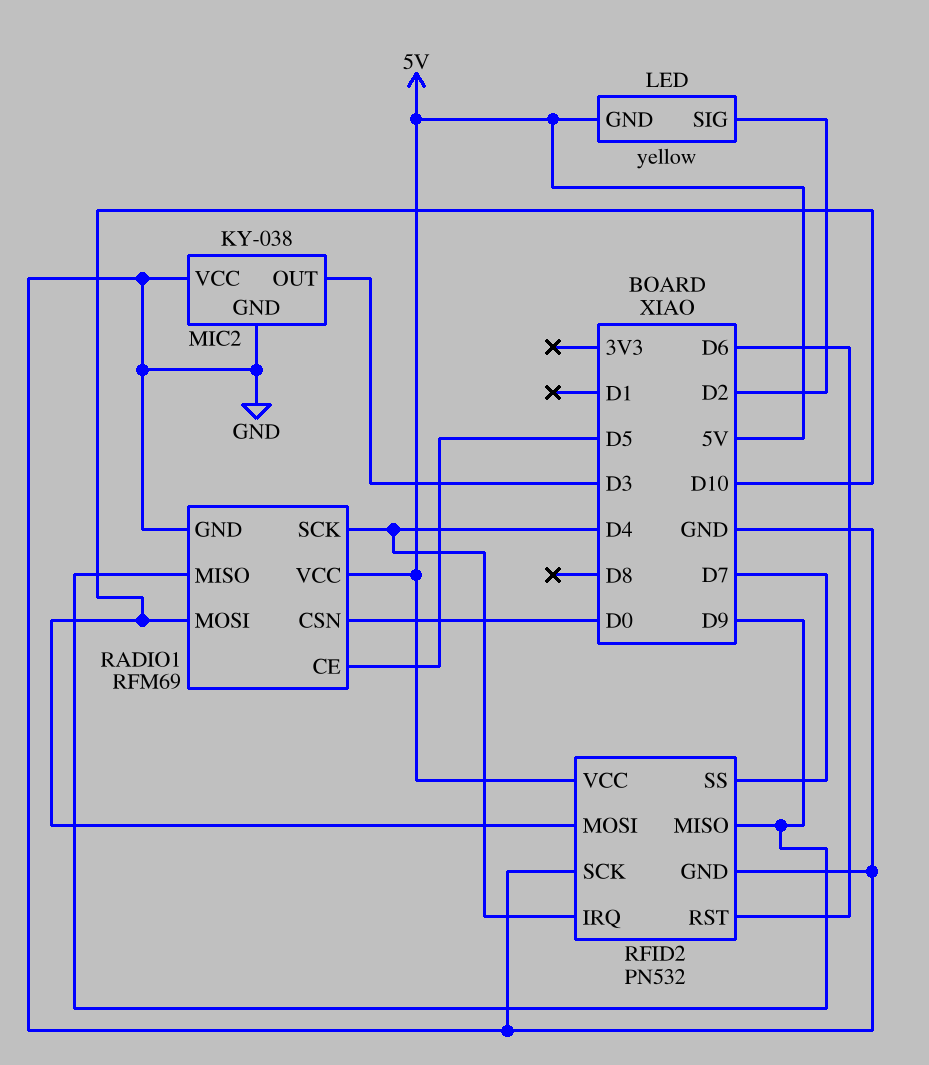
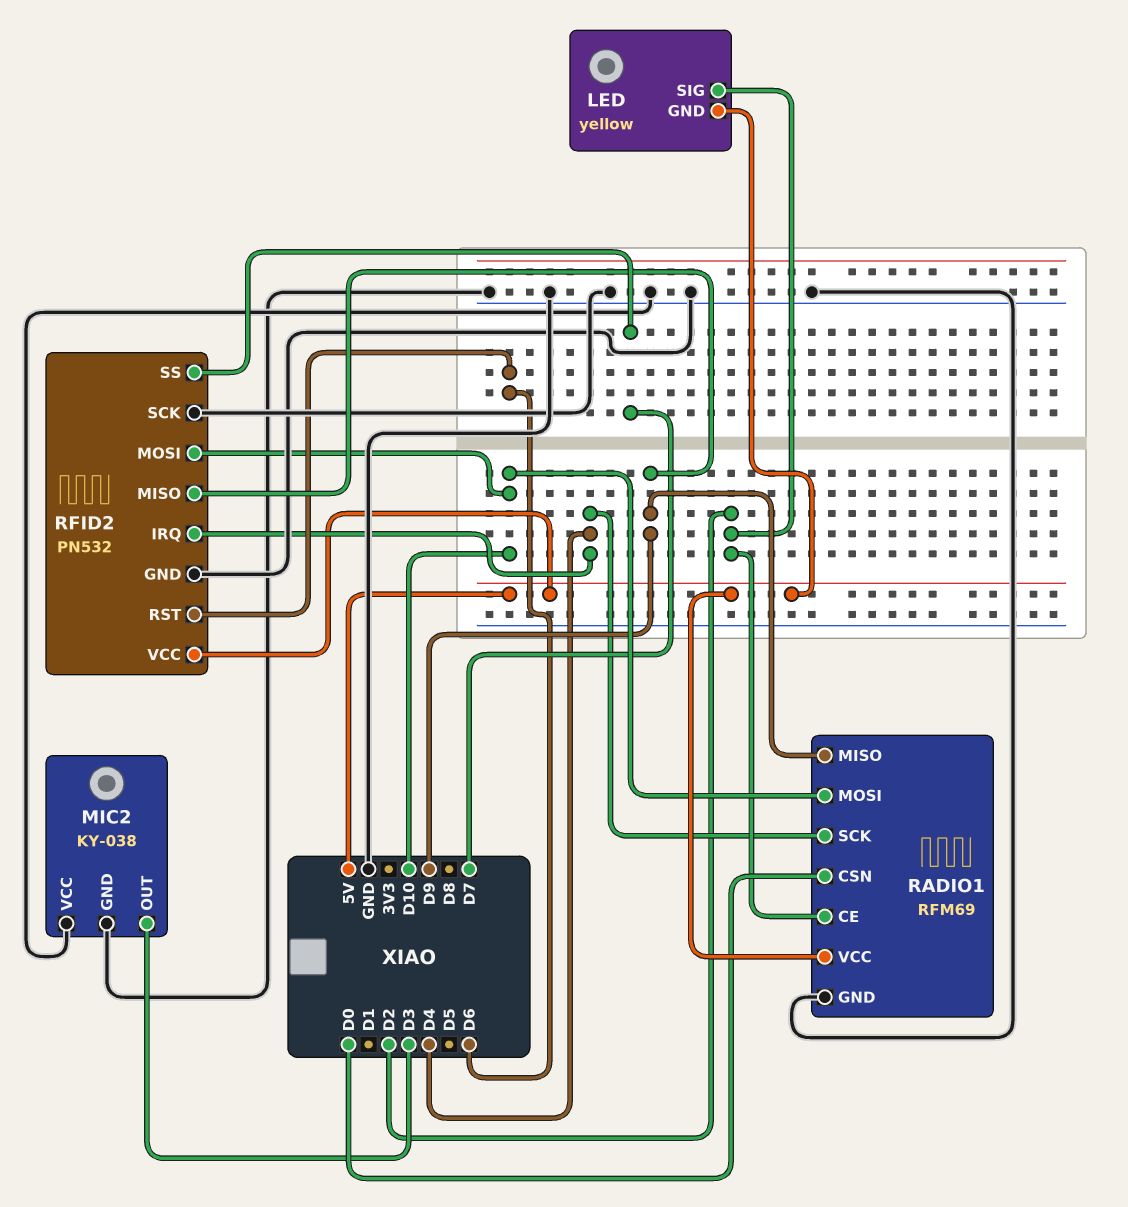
RADIO1 pin CE: D5 -> D2

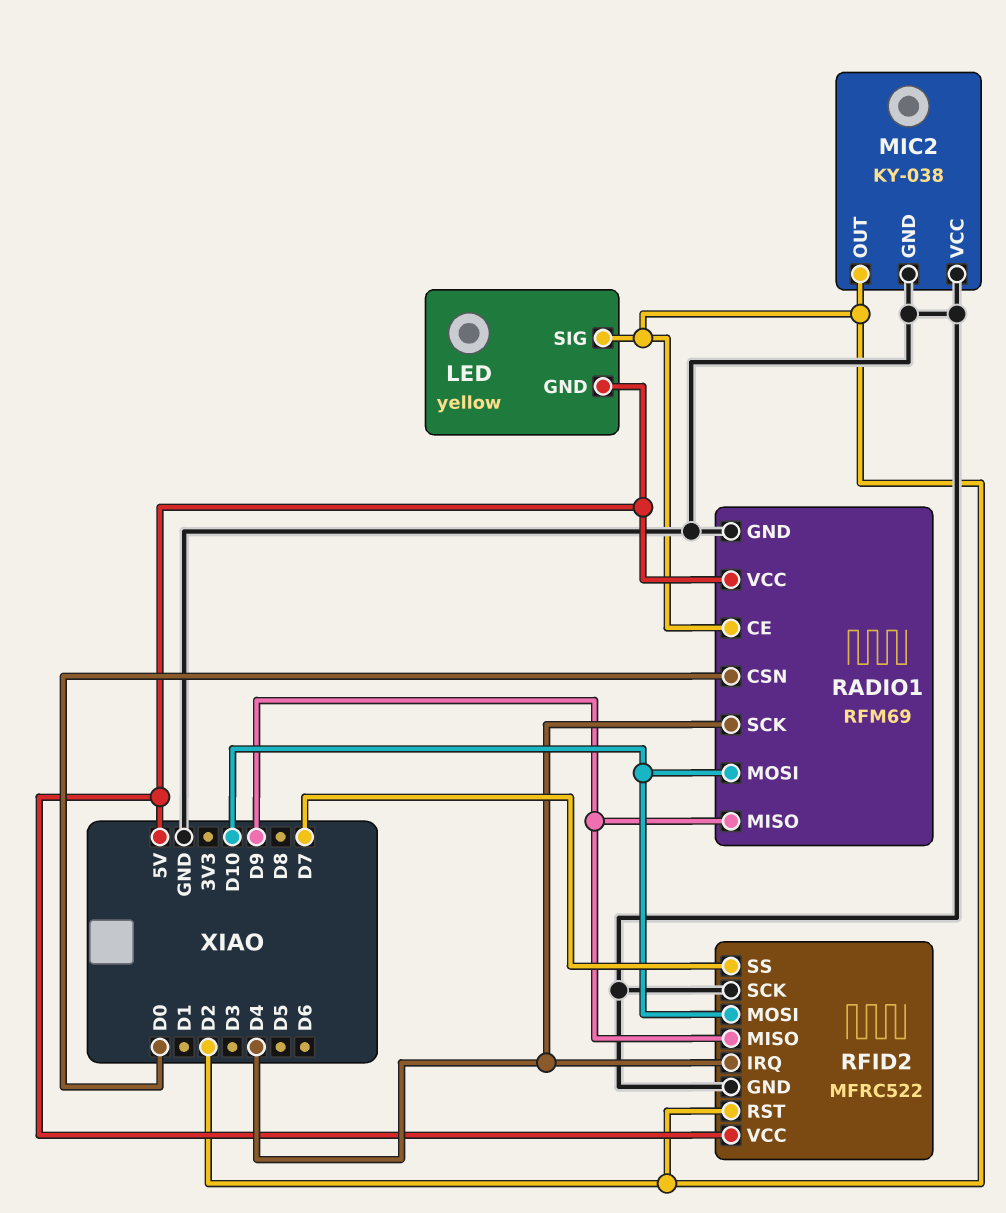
MIC2 pin OUT: D3 -> D2
RFID2: PN532 -> MFRC522
RFID2 pin RST: D6 -> D2

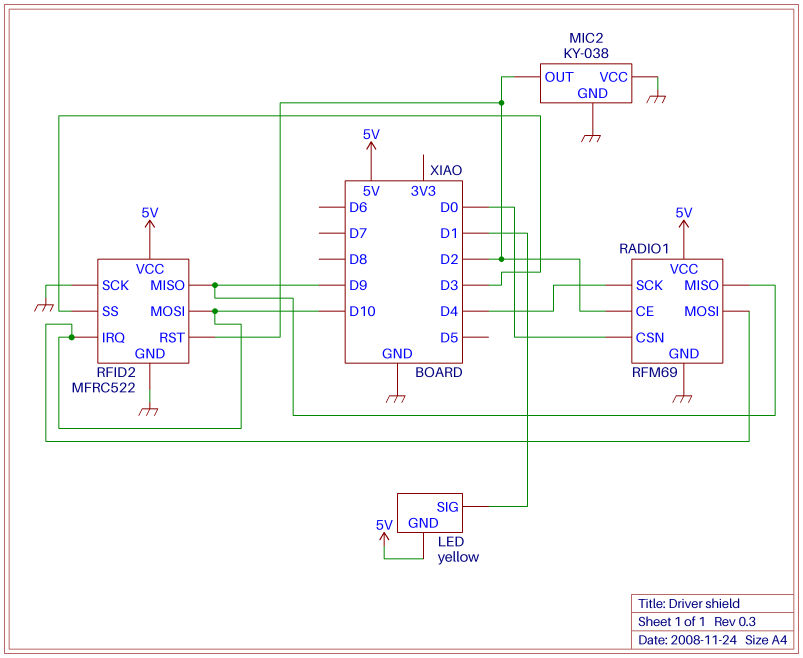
LED pin SIG: D2 -> D1
RFID2 pin IRQ: D4 -> D10
RFID2 pin SS: D7 -> D3

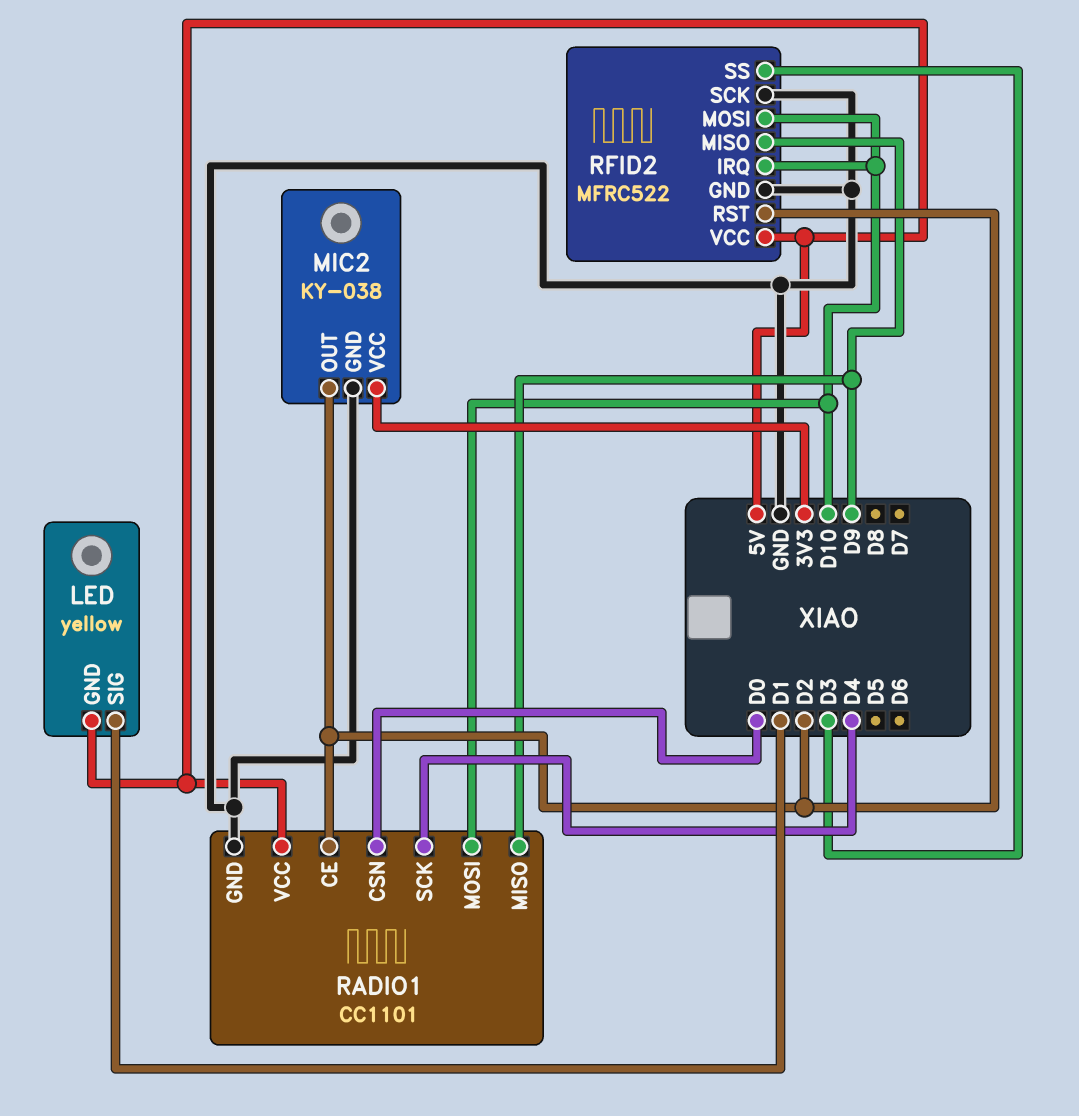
MIC2 pin VCC: GND -> 3V3
RADIO1: RFM69 -> CC1101

